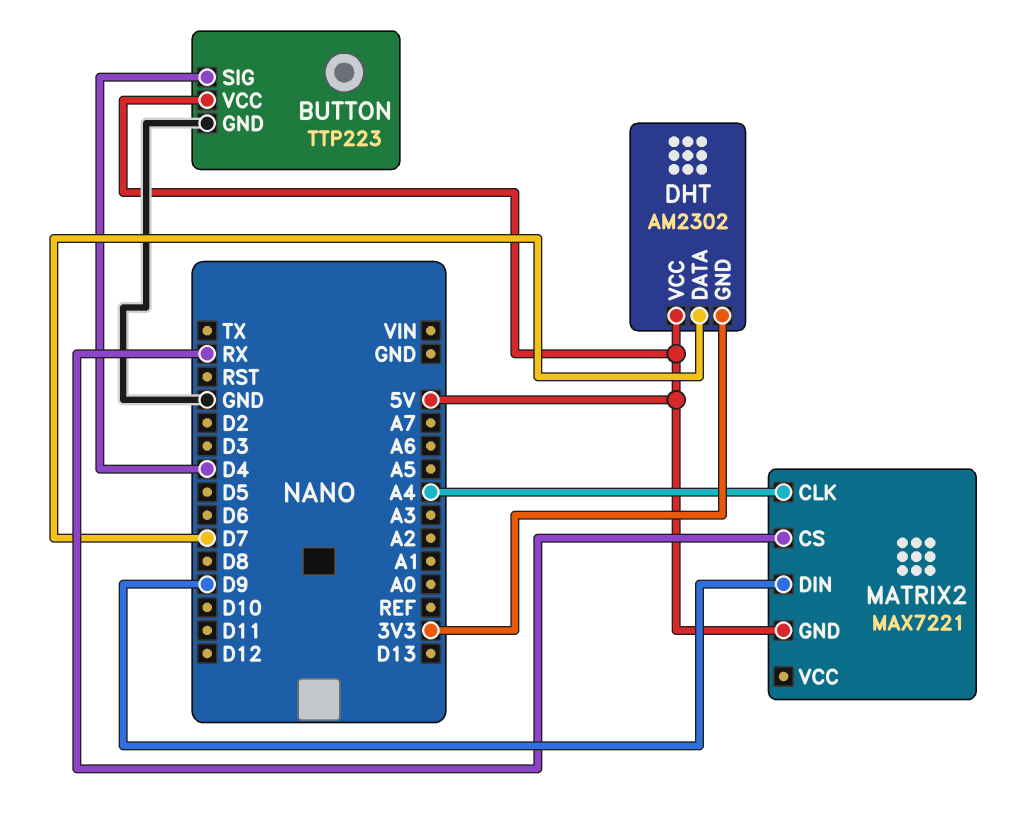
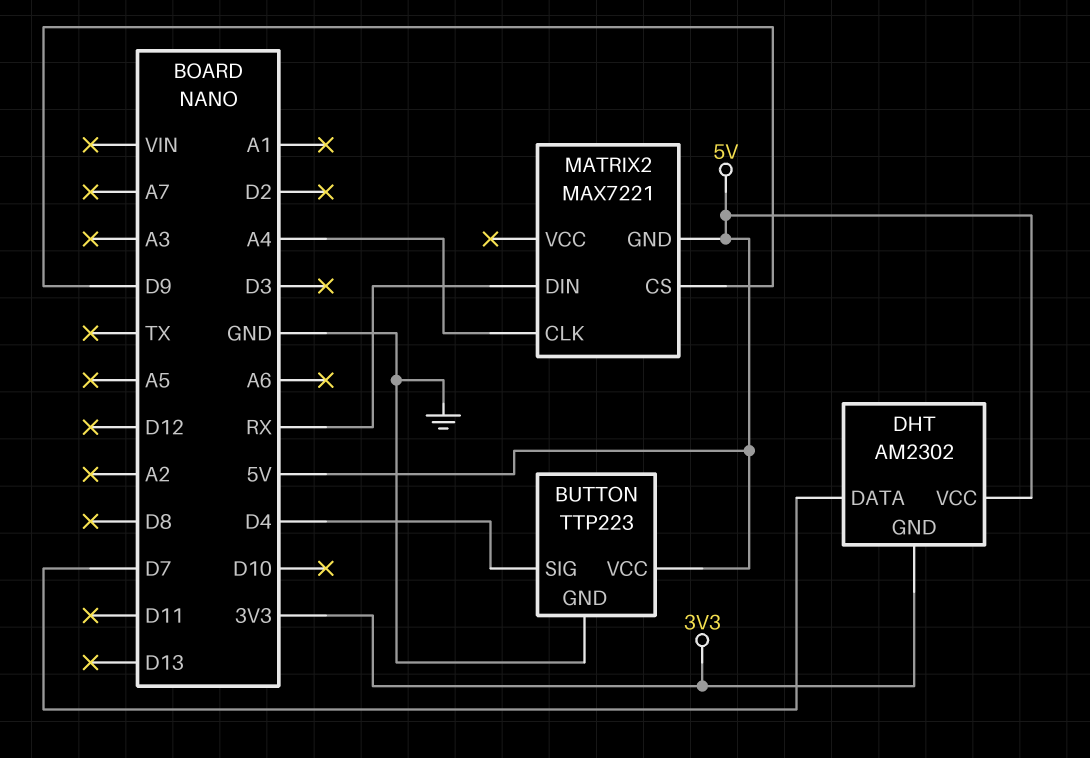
MATRIX2 pin CS: RX -> D9
MATRIX2 pin DIN: D9 -> RX

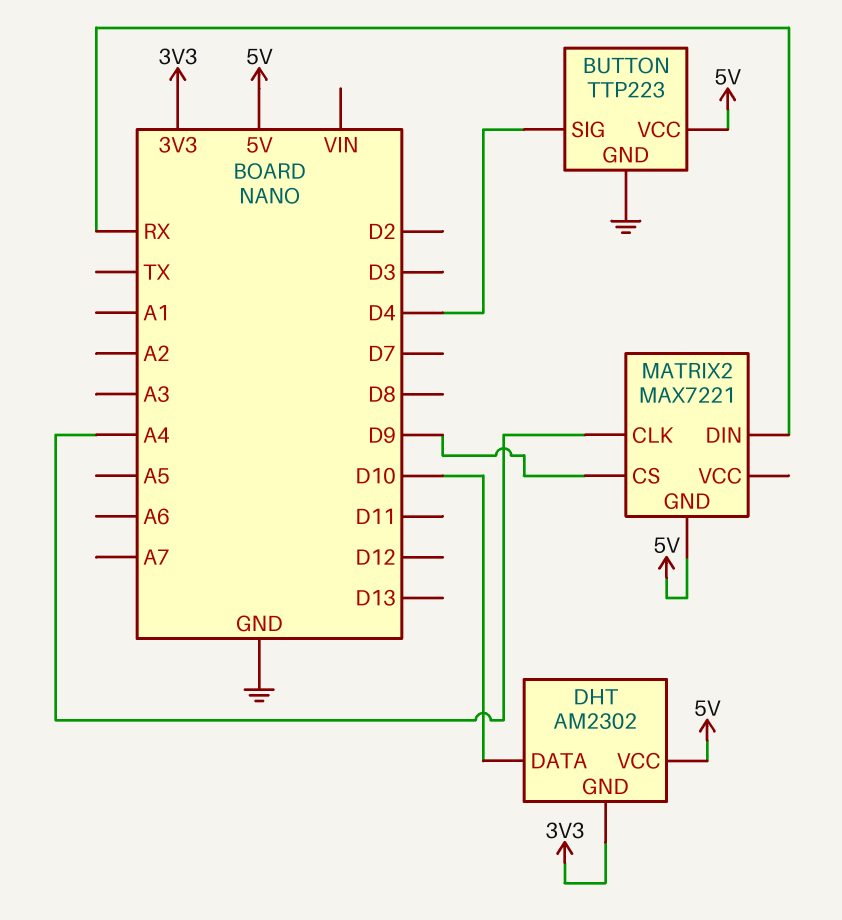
DHT pin DATA: D7 -> D10

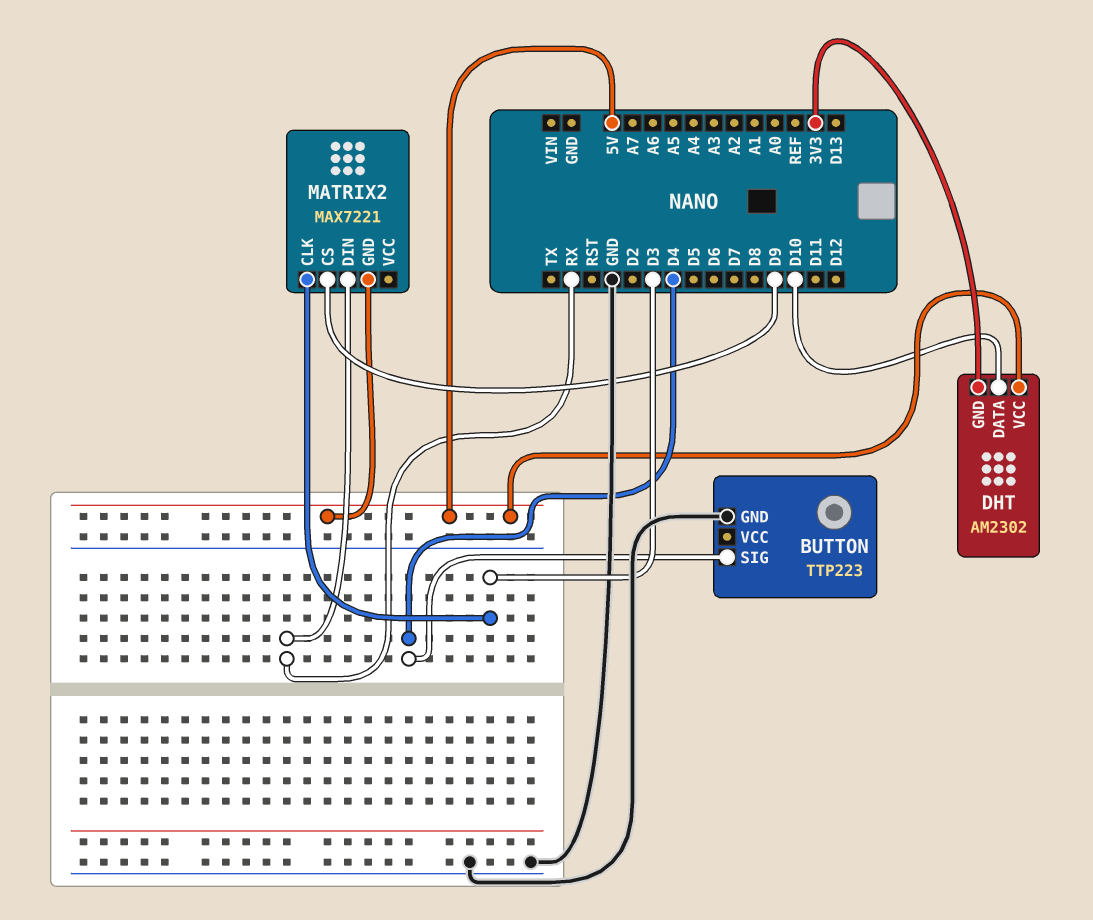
BUTTON pin VCC: 5V -> none
MATRIX2 pin CLK: A4 -> D3

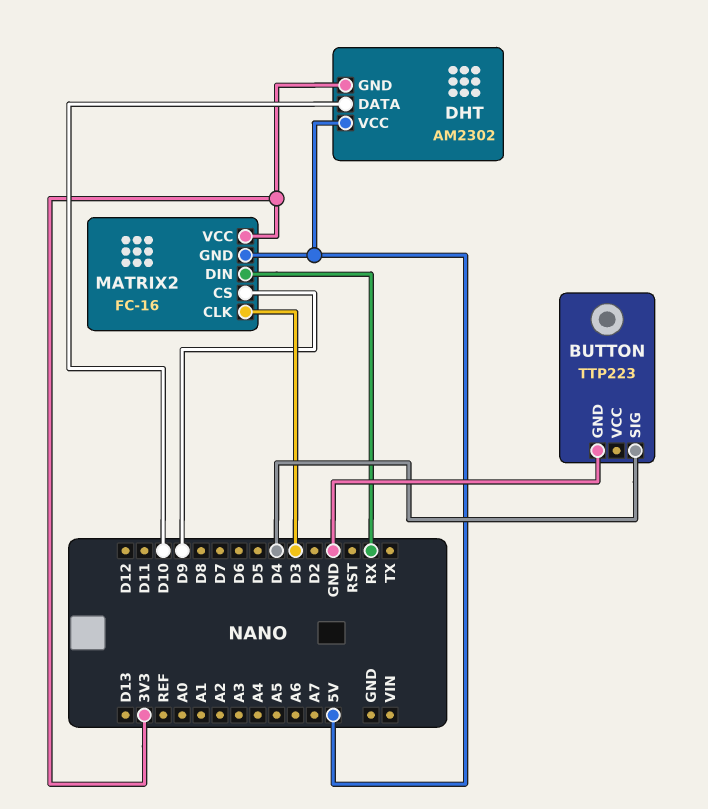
MATRIX2: MAX7221 -> FC-16
MATRIX2 pin VCC: none -> 3V3

